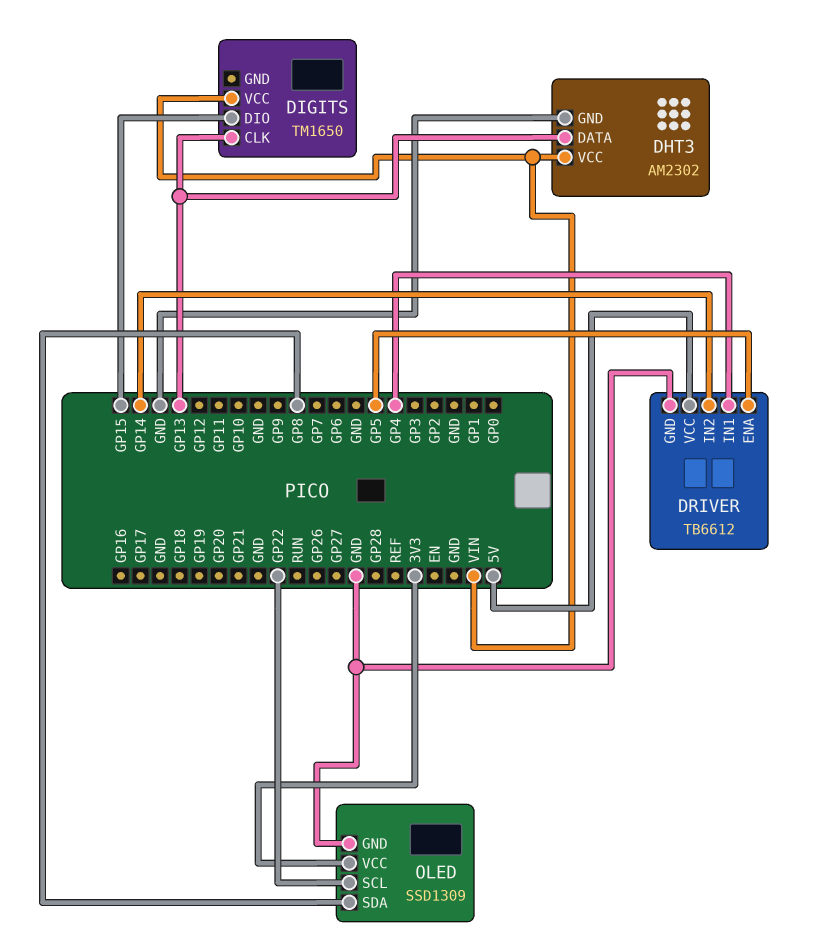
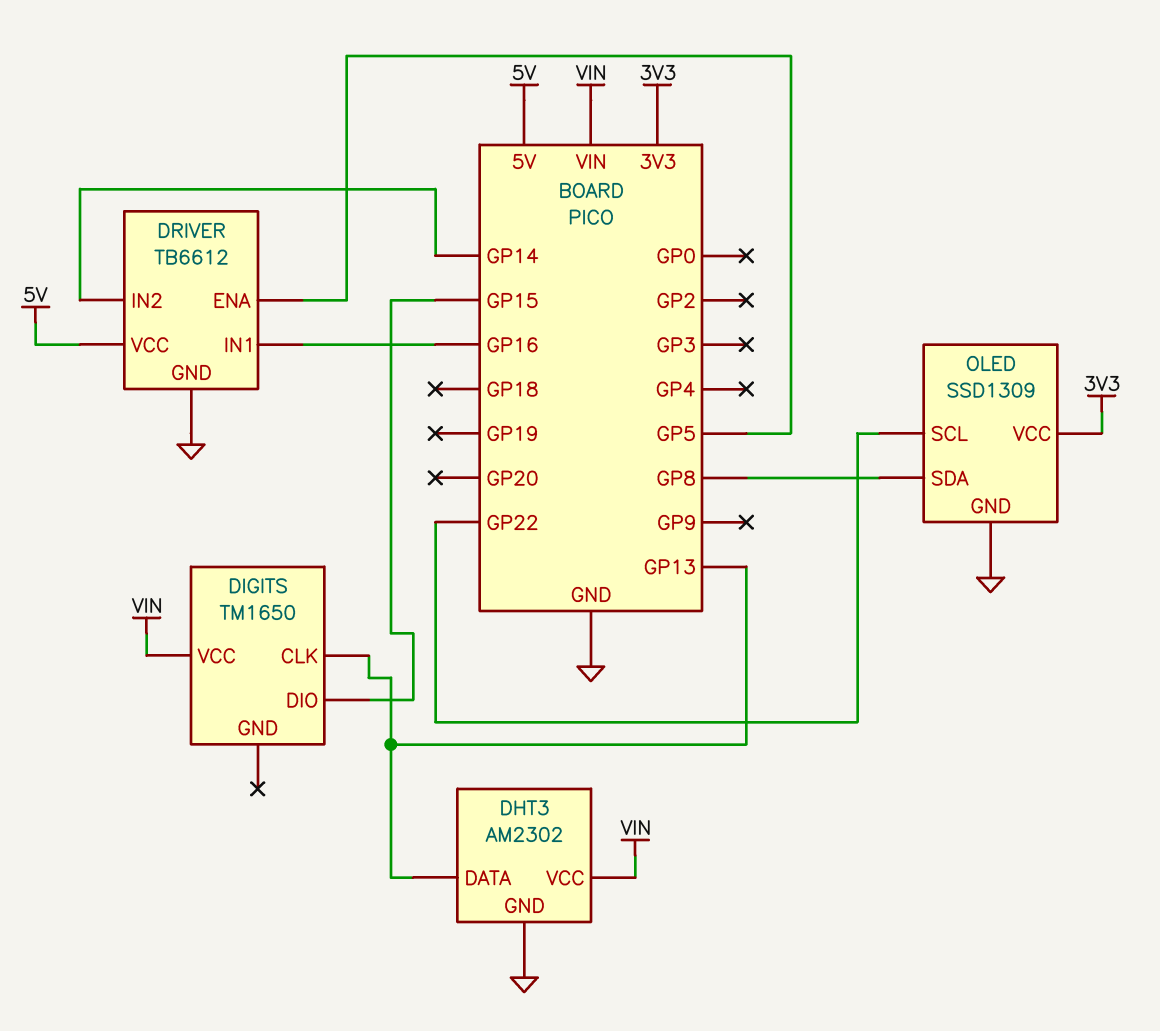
DRIVER pin IN1: GP4 -> GP16

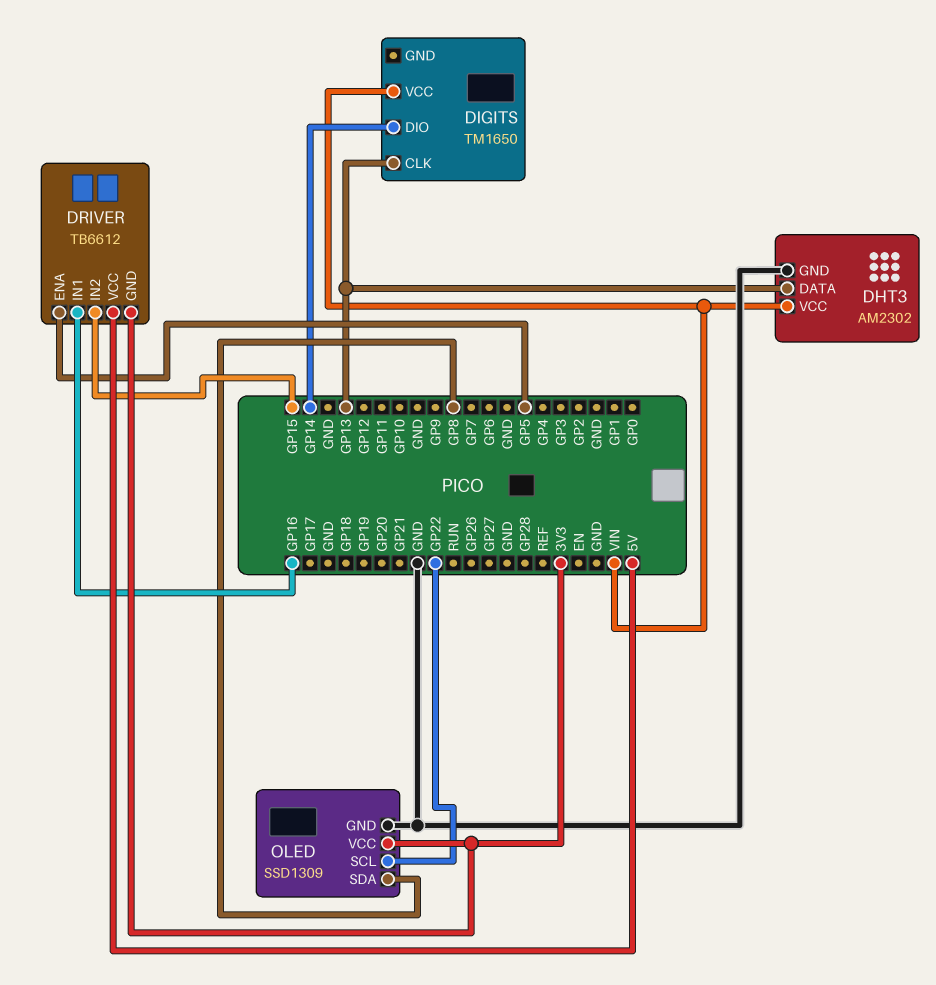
DIGITS pin DIO: GP15 -> GP14
DRIVER pin GND: GND -> 3V3
DRIVER pin IN2: GP14 -> GP15

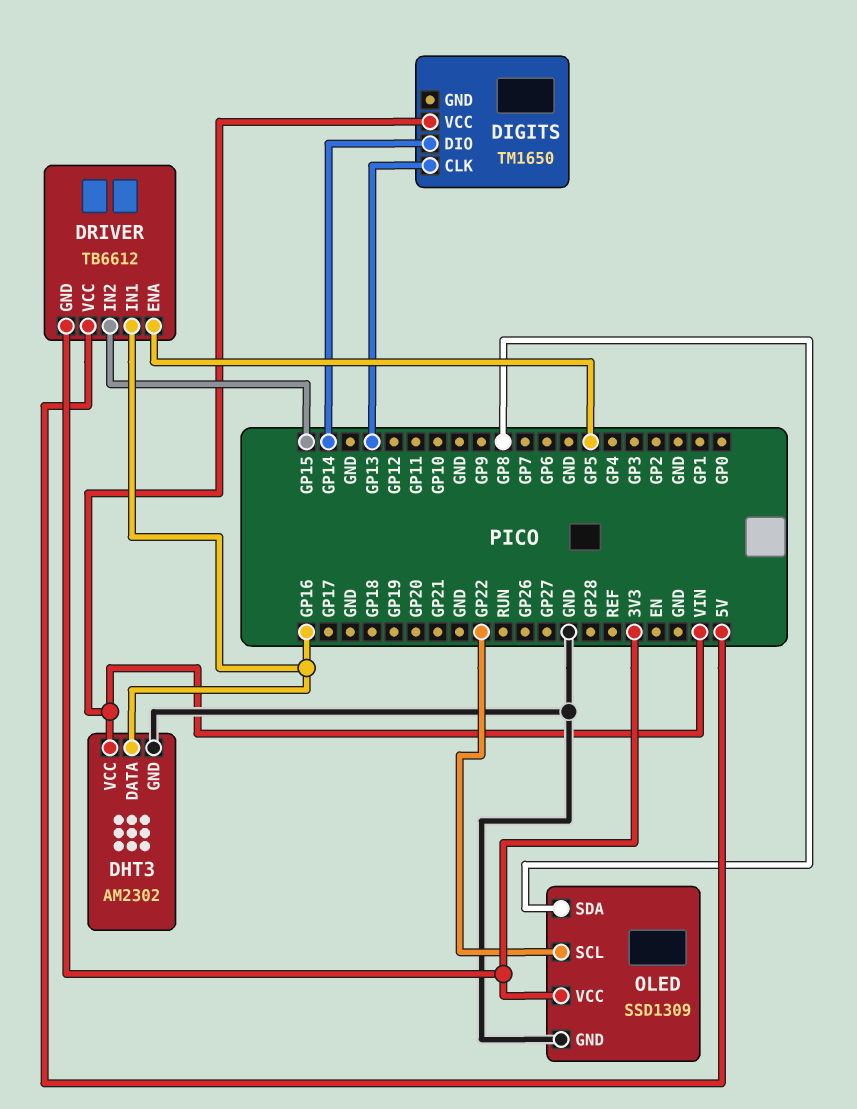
DHT3 pin DATA: GP13 -> GP16

